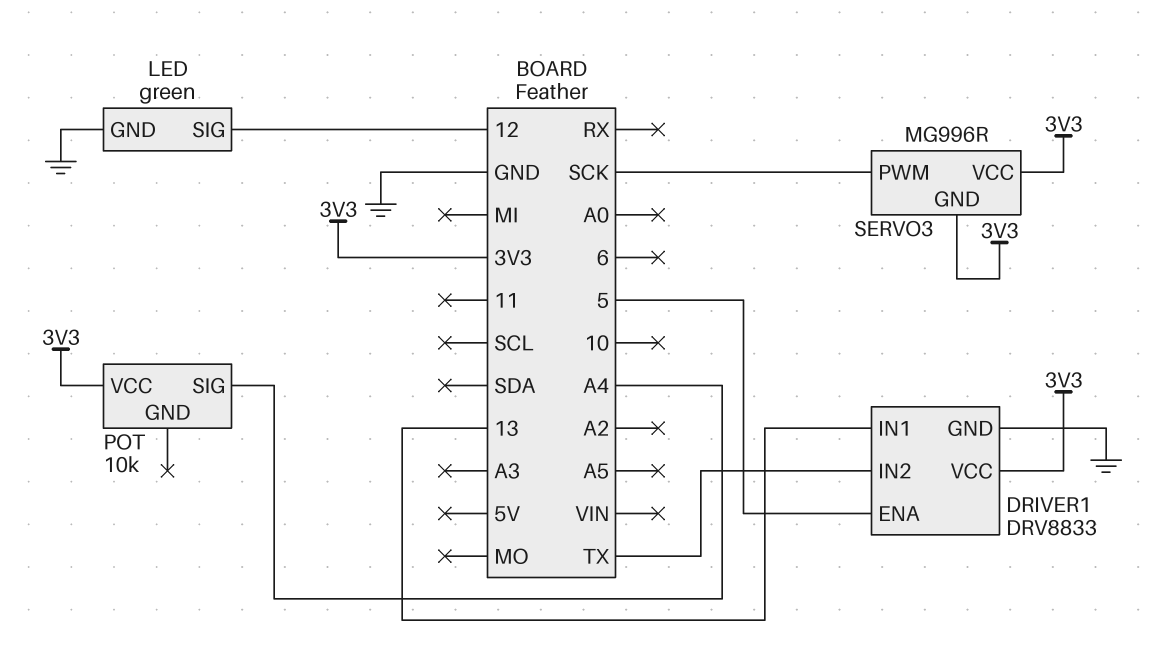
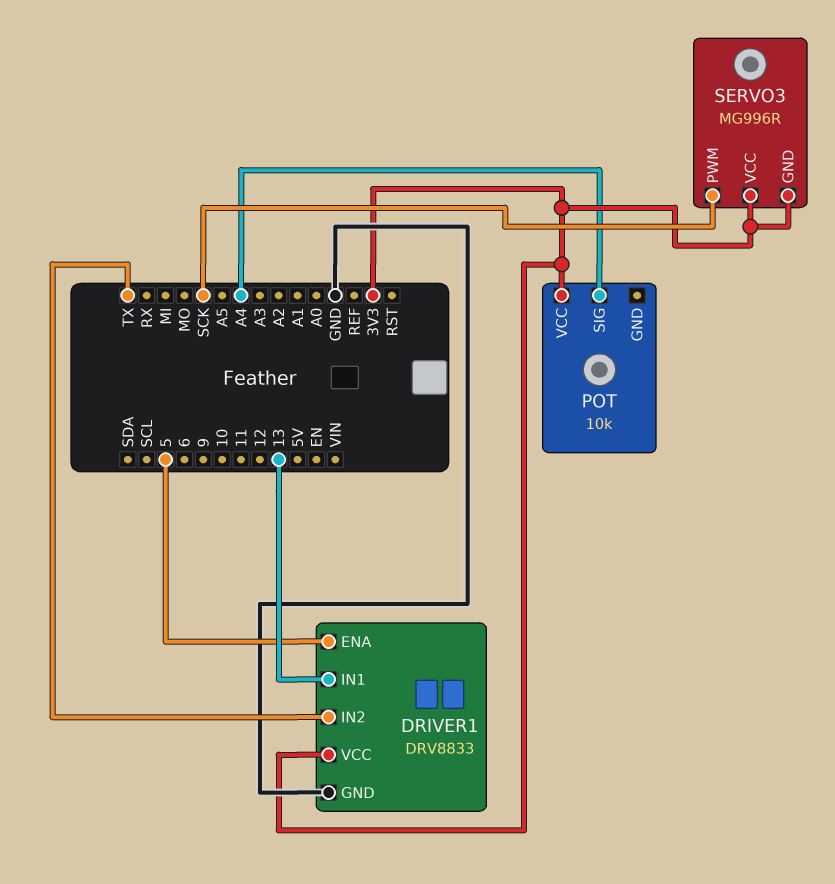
LED: green -> none
LED pin GND: GND -> none
LED pin SIG: 12 -> none

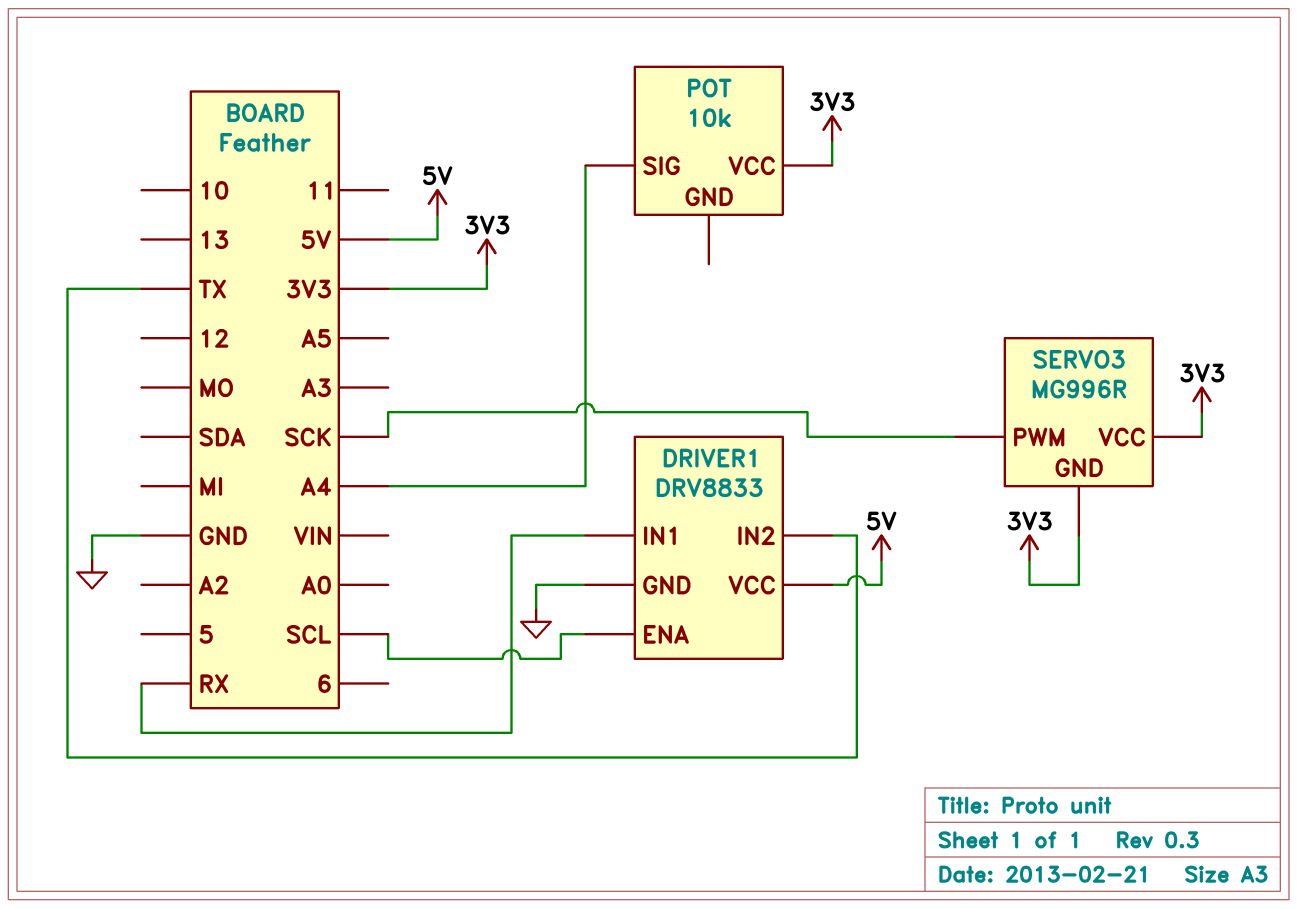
DRIVER1 pin ENA: 5 -> SCL
DRIVER1 pin IN1: 13 -> RX
DRIVER1 pin VCC: 3V3 -> 5V

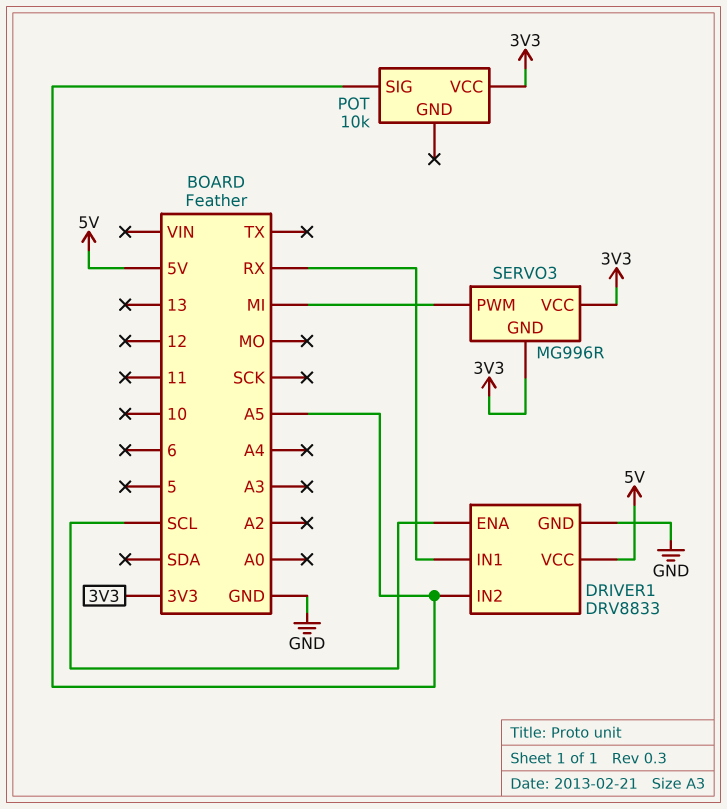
DRIVER1 pin IN2: TX -> A5
POT pin SIG: A4 -> A5
SERVO3 pin PWM: SCK -> MI

